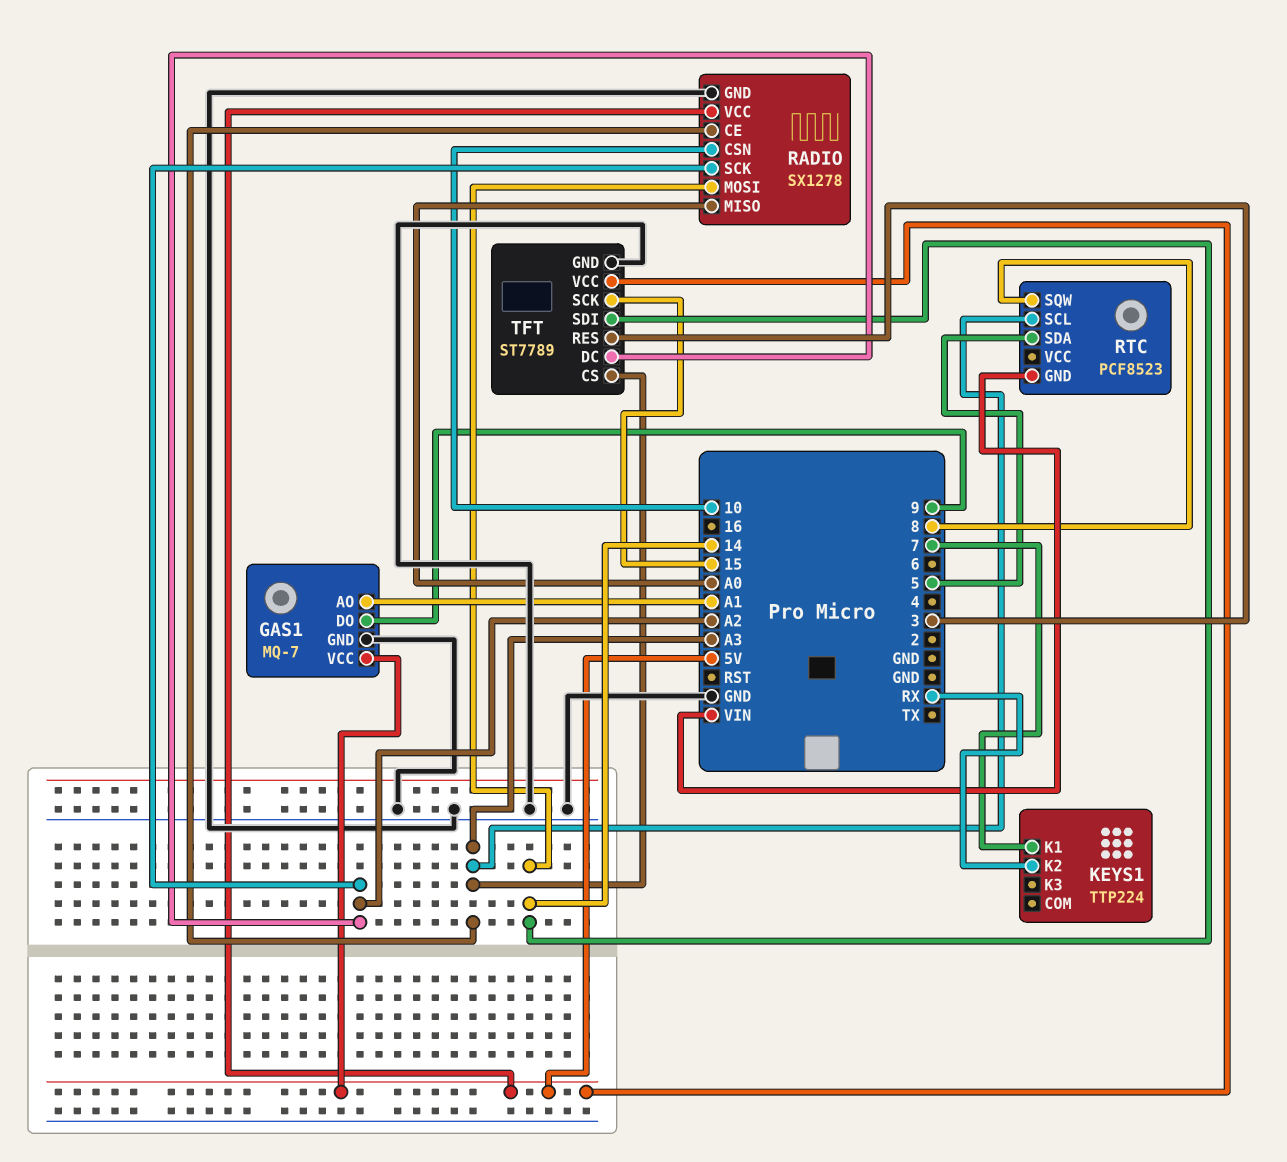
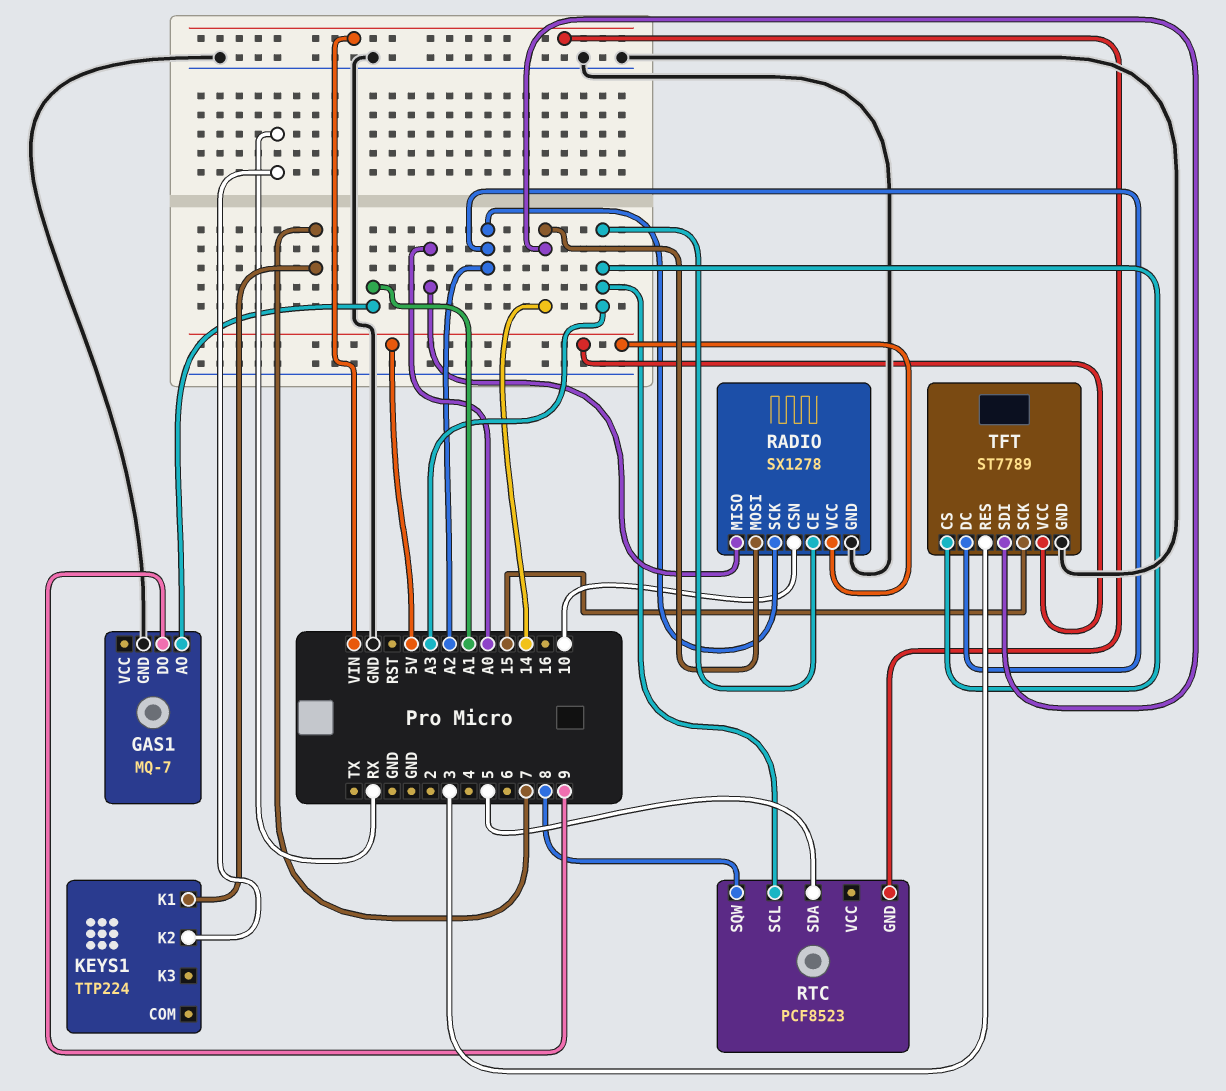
GAS1 pin VCC: 5V -> none

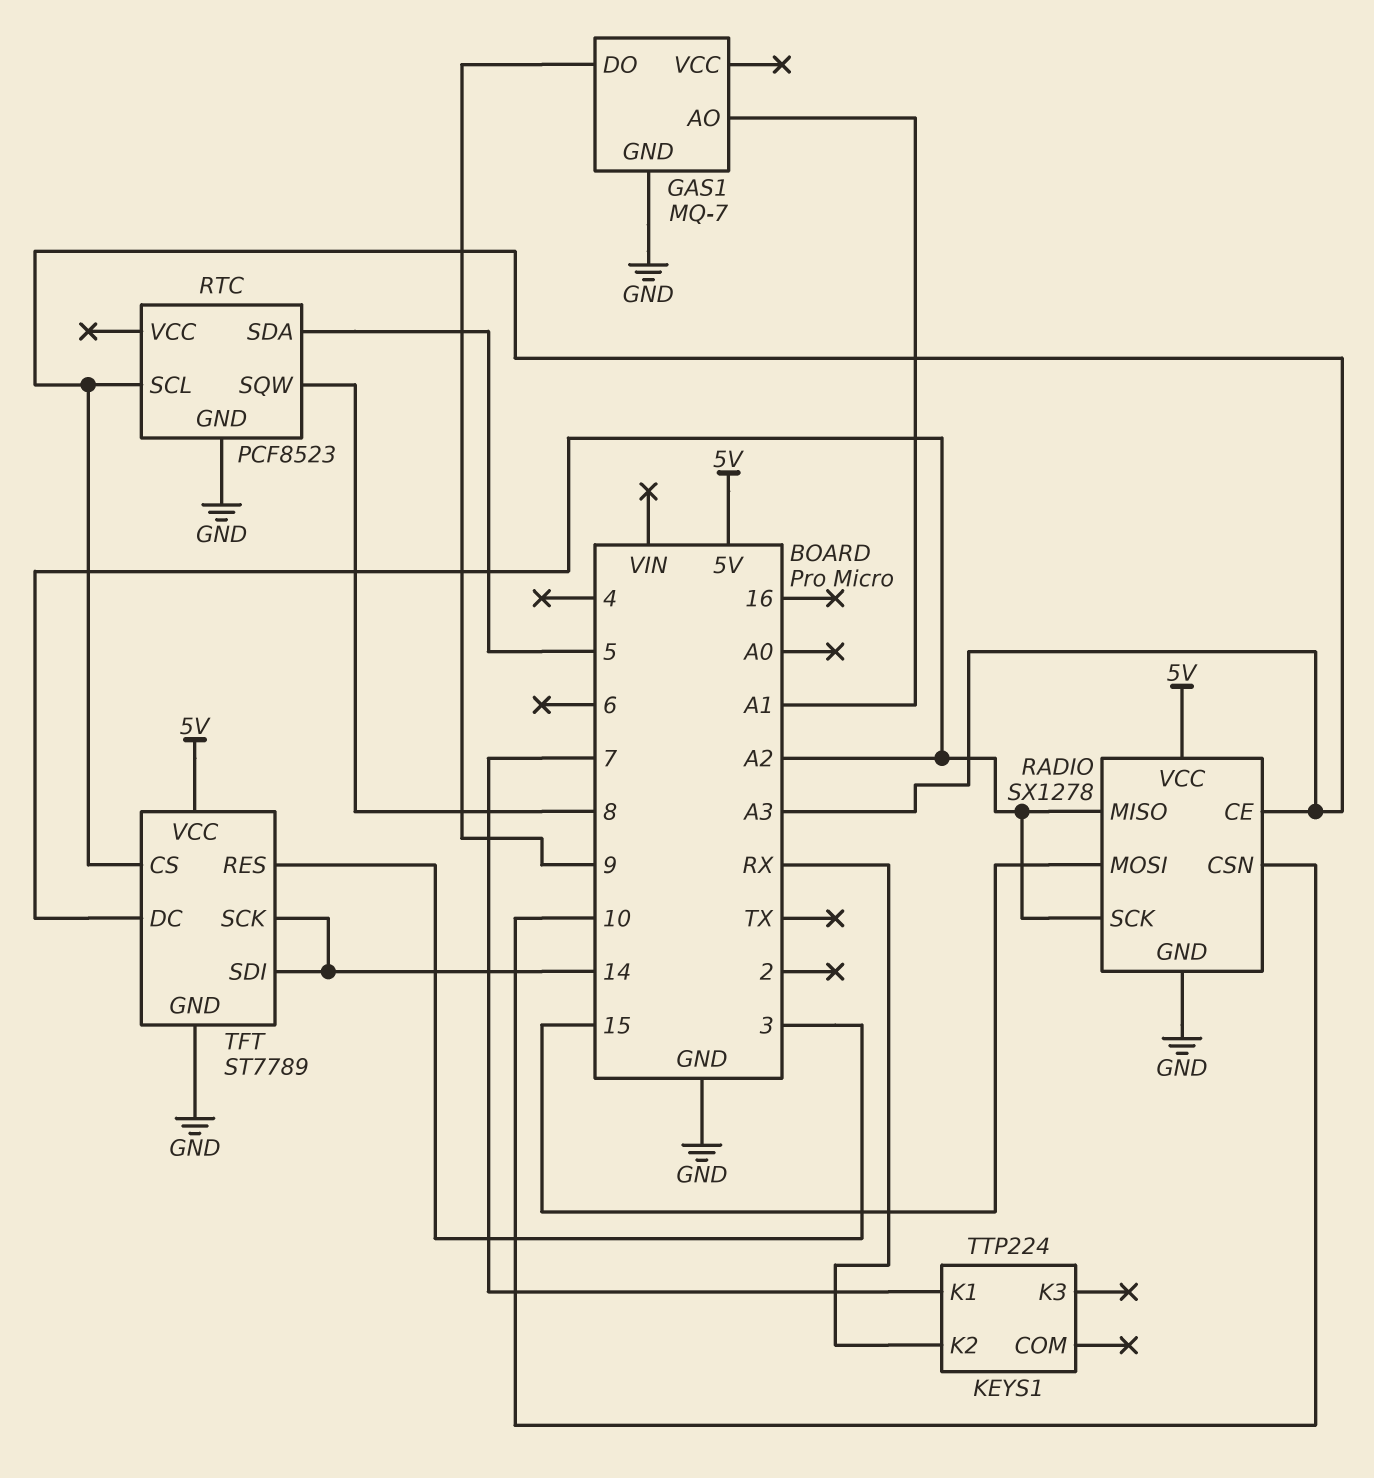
RADIO pin MISO: A0 -> A2
RADIO pin MOSI: 14 -> 15
RTC pin GND: VIN -> GND
TFT pin SCK: 15 -> 14

